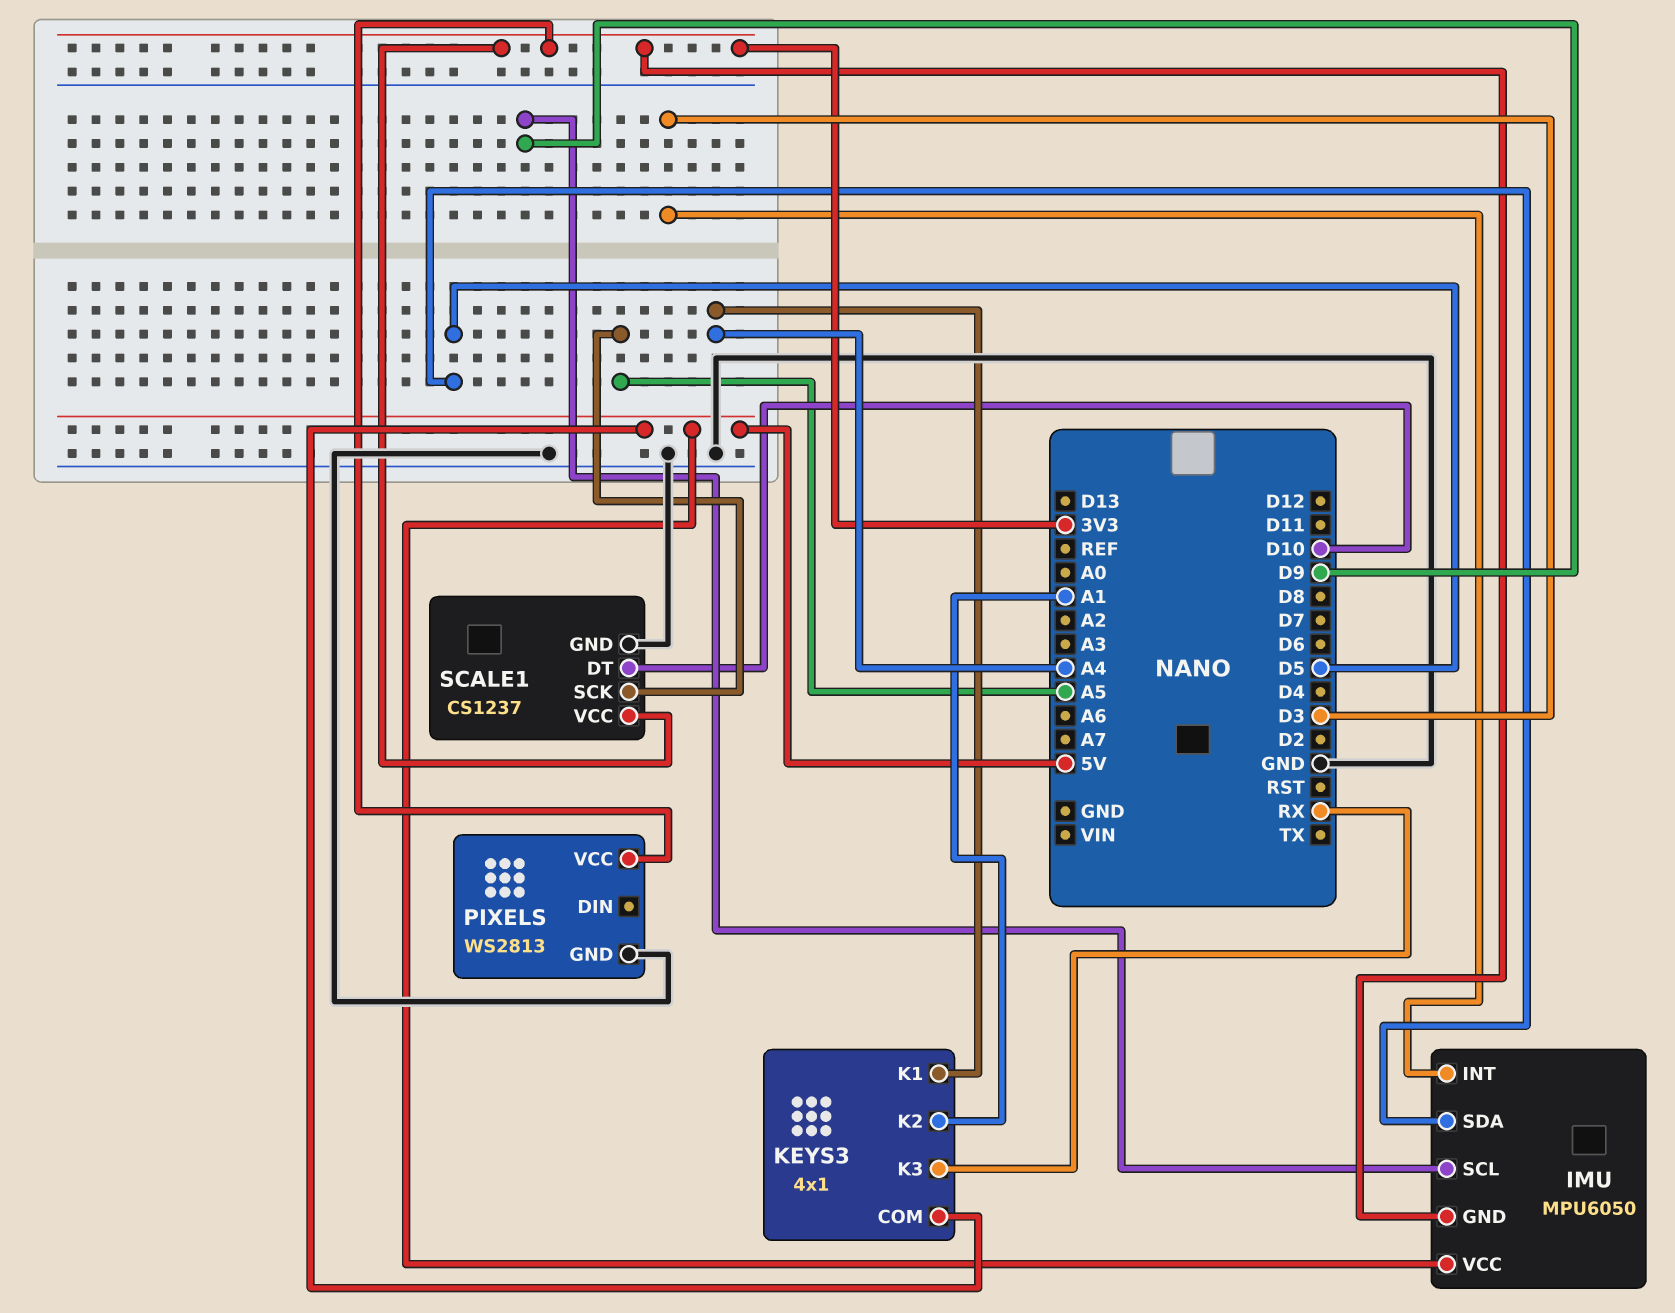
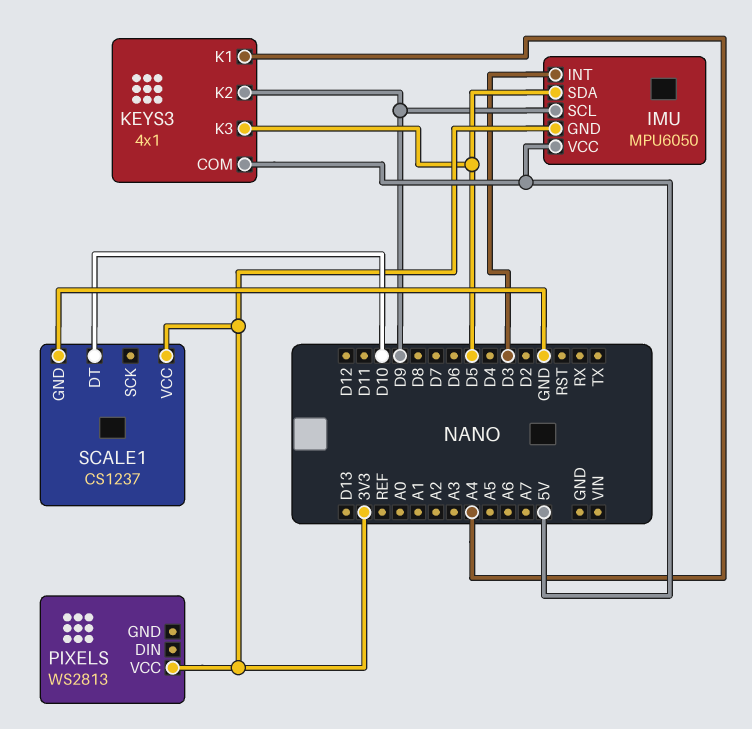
KEYS3 pin K2: A1 -> D9
KEYS3 pin K3: RX -> D5
PIXELS pin GND: GND -> none
SCALE1 pin SCK: A5 -> none

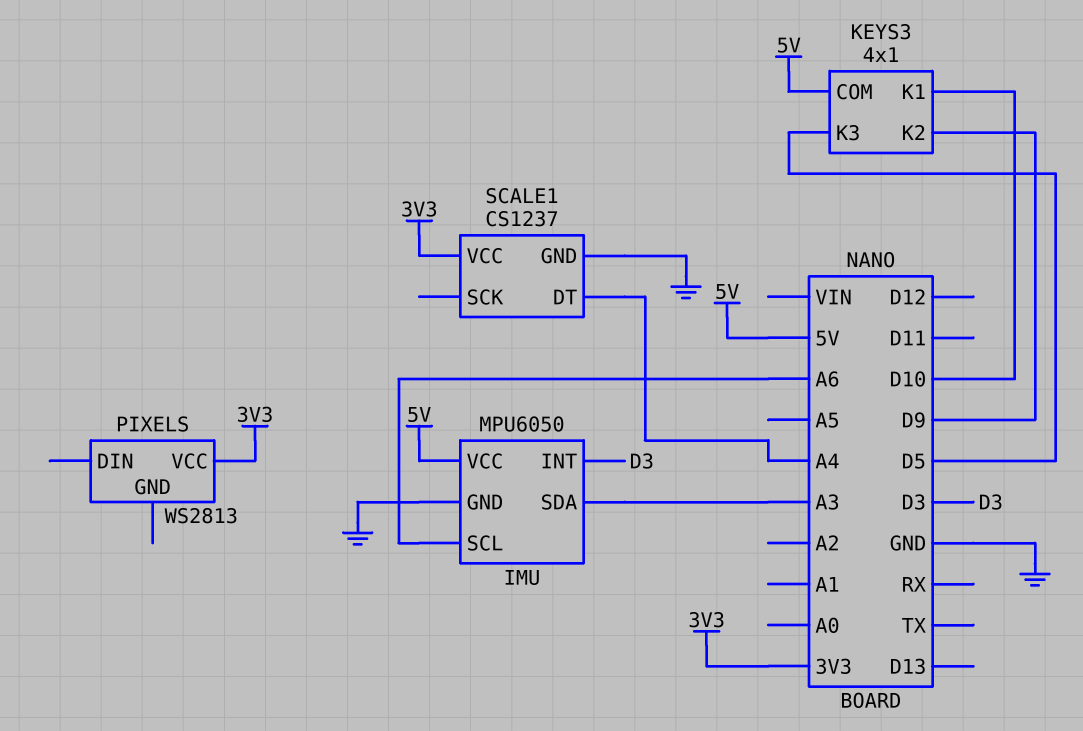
IMU pin GND: 3V3 -> GND
IMU pin SCL: D9 -> A6
IMU pin SDA: D5 -> A3
KEYS3 pin K1: A4 -> D10
SCALE1 pin DT: D10 -> A4

